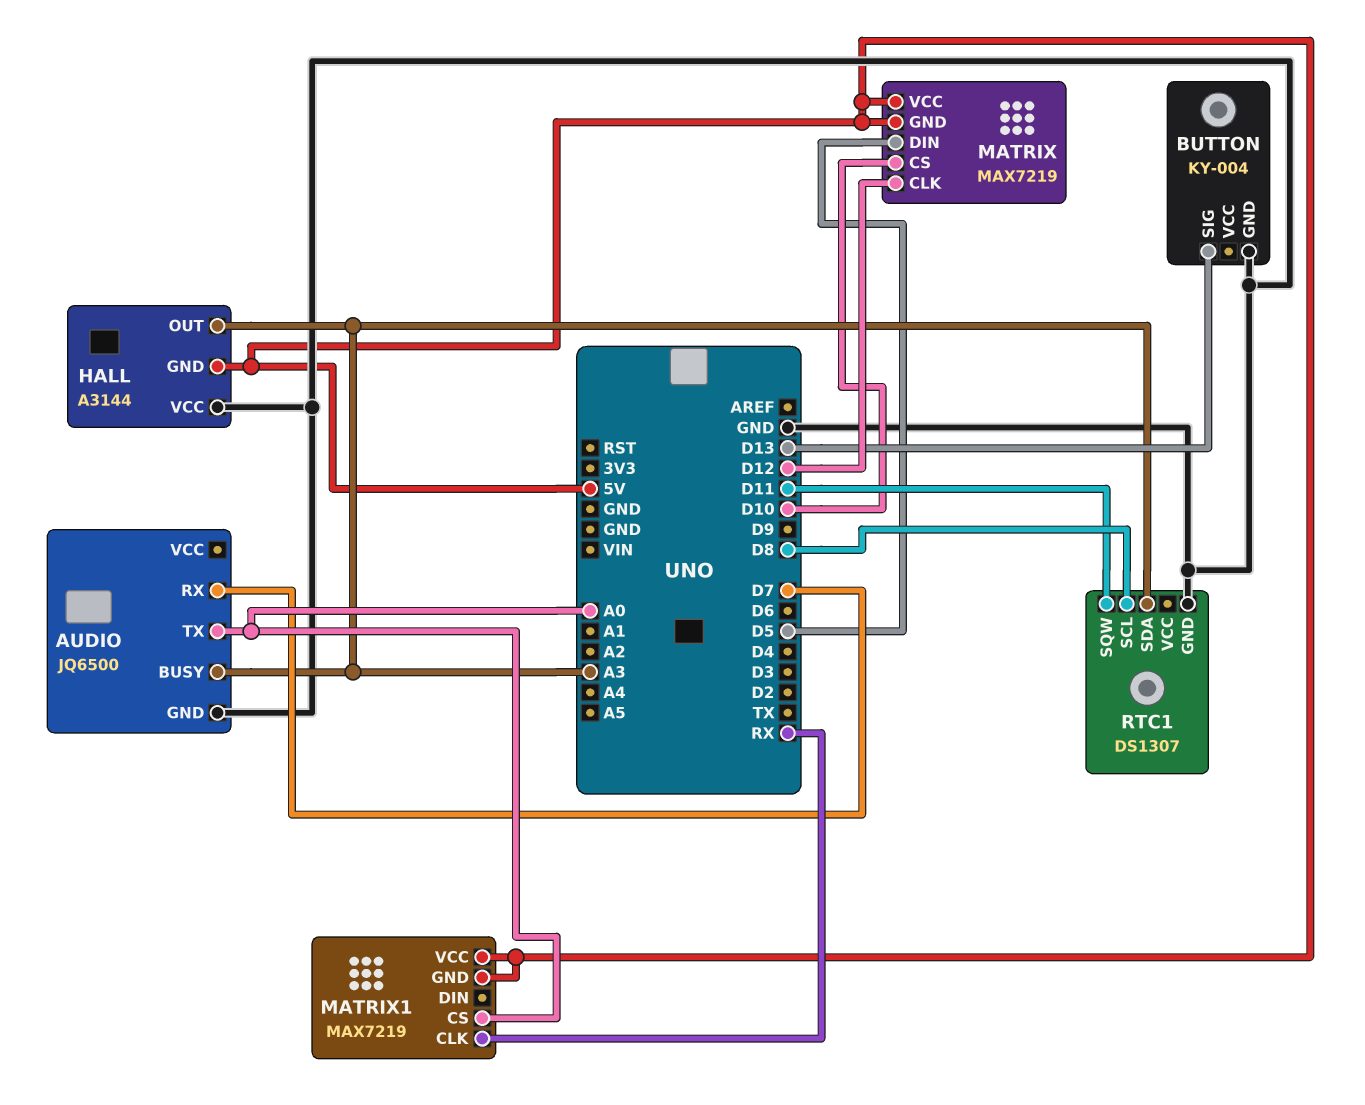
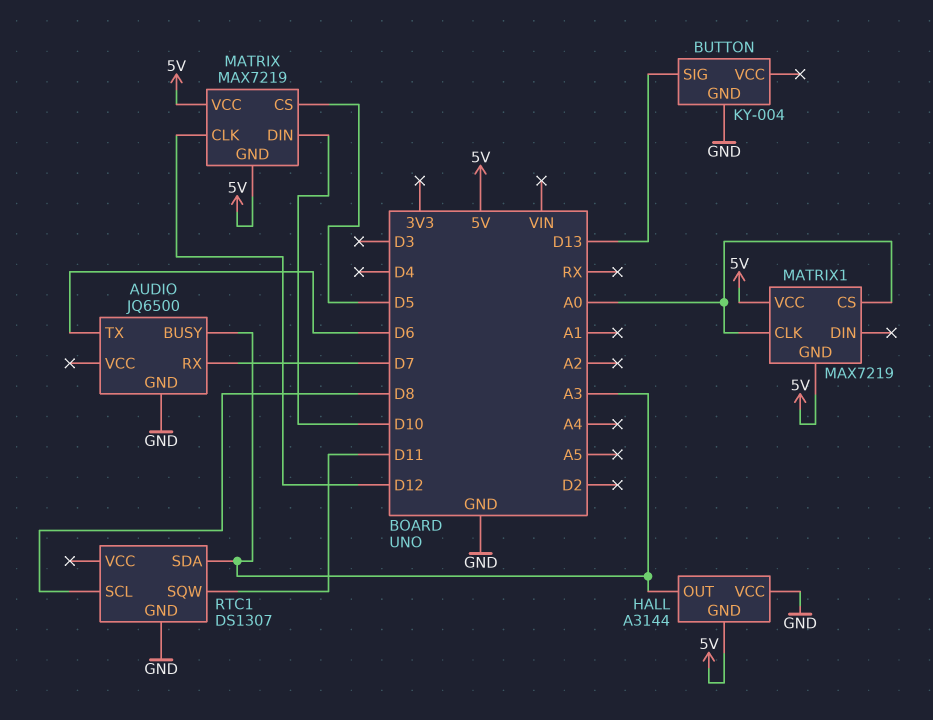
AUDIO pin TX: A0 -> D6
MATRIX pin CS: D10 -> D5
MATRIX pin DIN: D5 -> D10
MATRIX1 pin CLK: RX -> A0

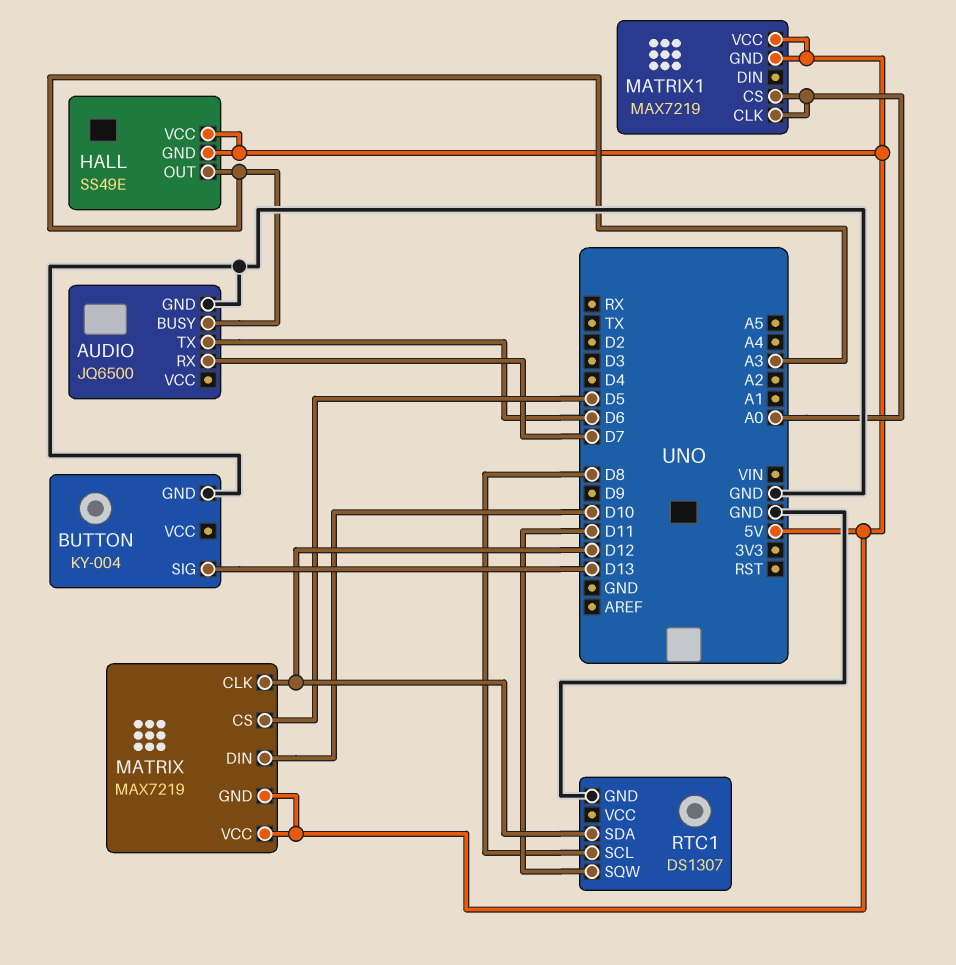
HALL: A3144 -> SS49E
HALL pin VCC: GND -> 5V
RTC1 pin SDA: A3 -> D12

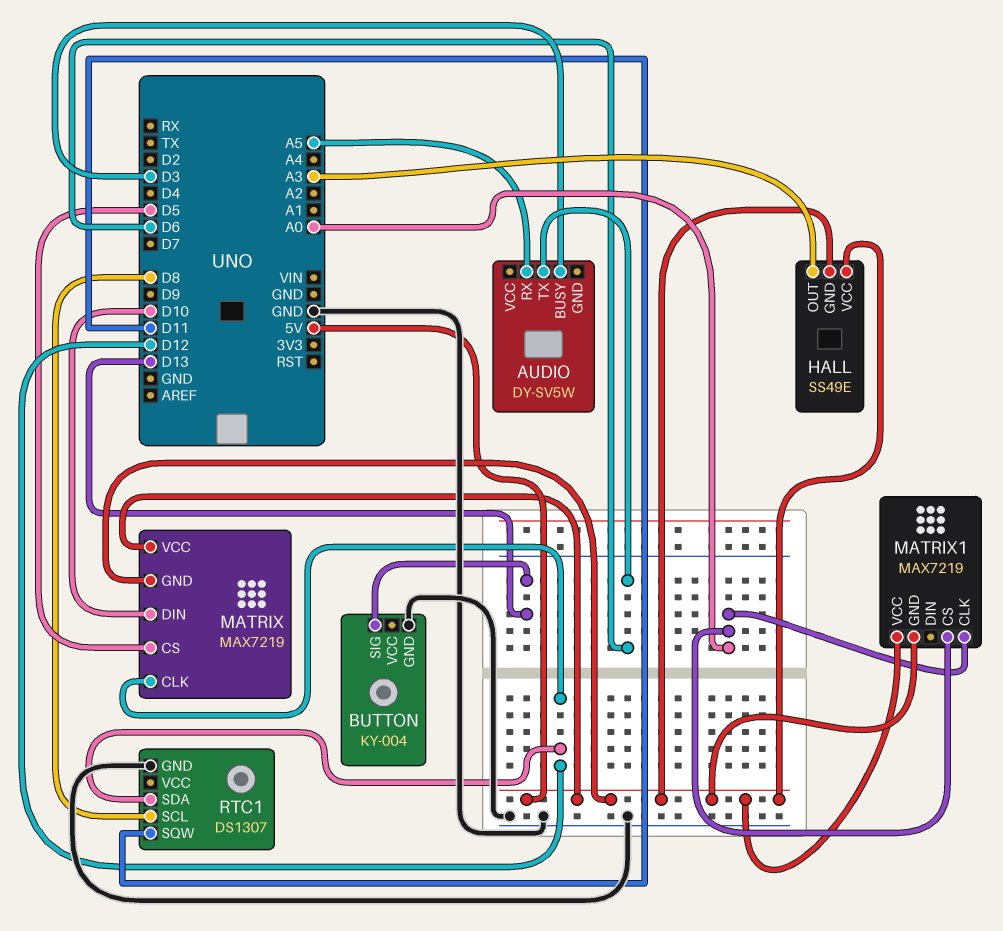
AUDIO: JQ6500 -> DY-SV5W
AUDIO pin BUSY: A3 -> D3
AUDIO pin GND: GND -> none
AUDIO pin RX: D7 -> A5

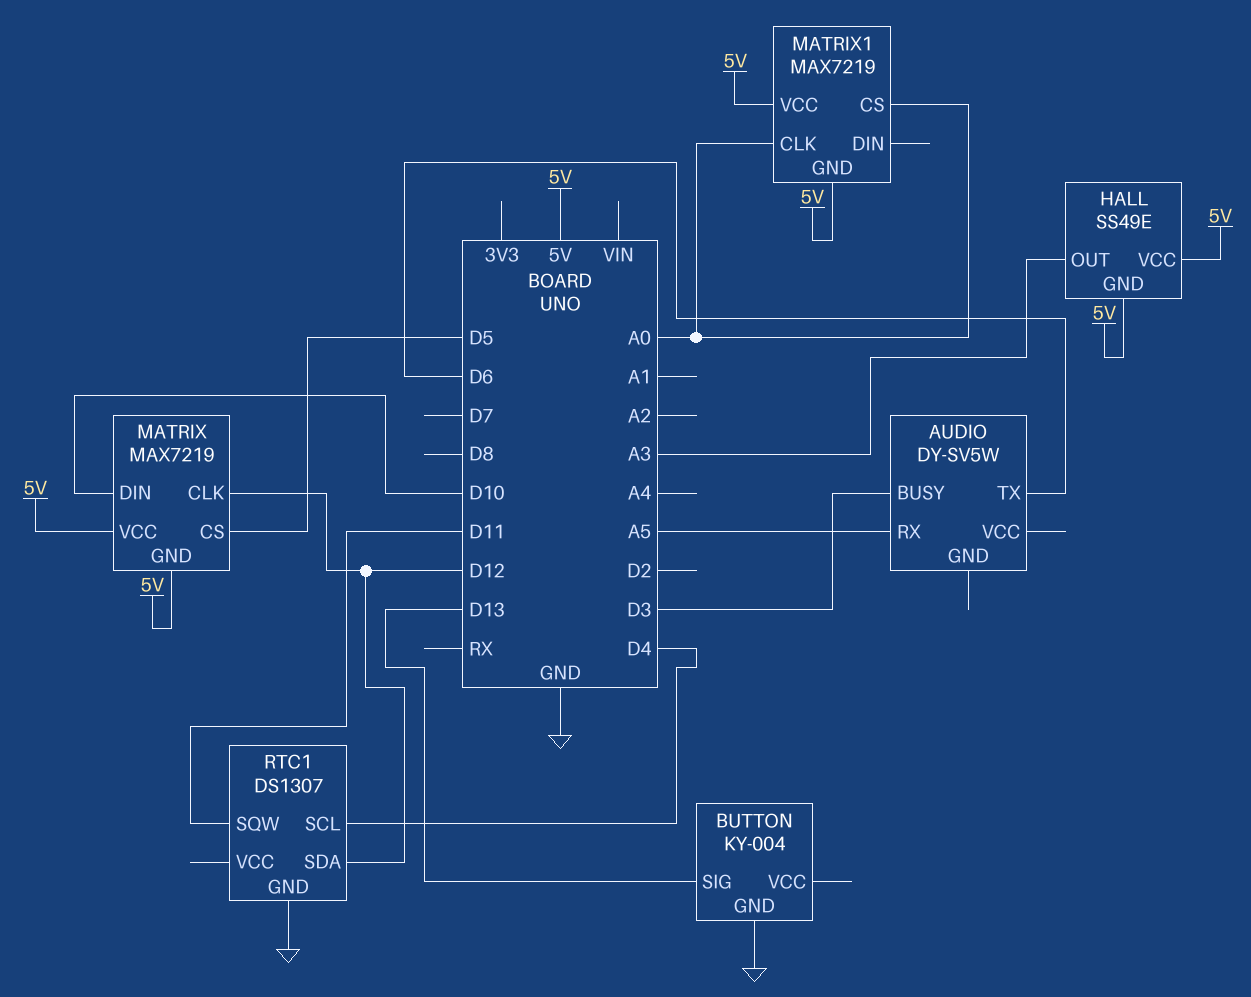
RTC1 pin SCL: D8 -> D4

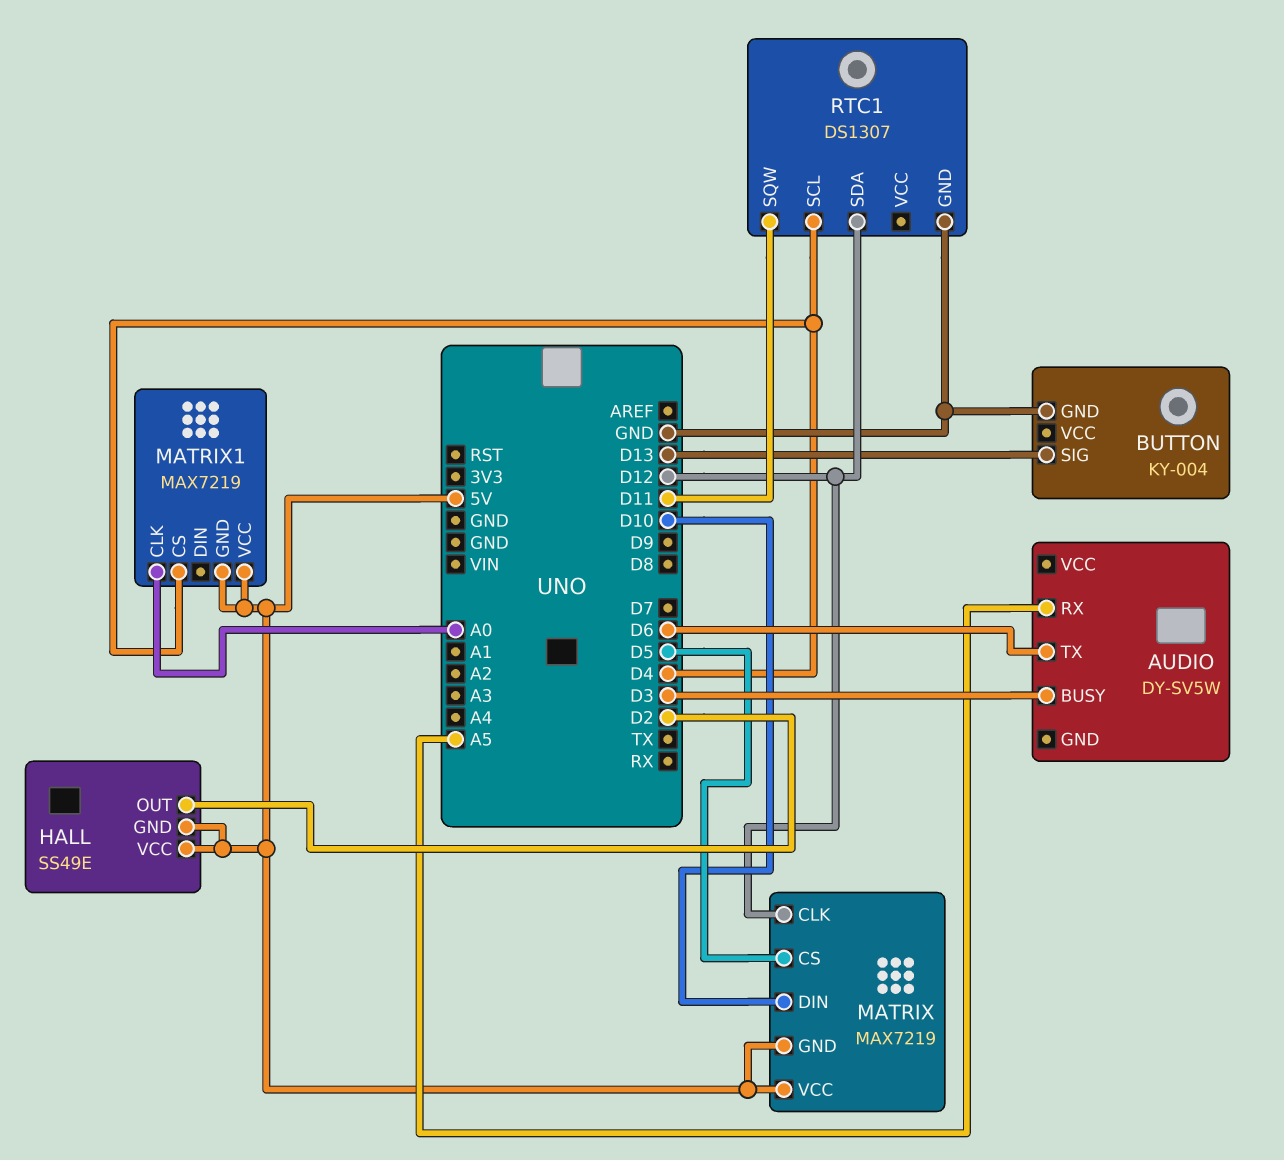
HALL pin OUT: A3 -> D2
MATRIX1 pin CS: A0 -> D4

